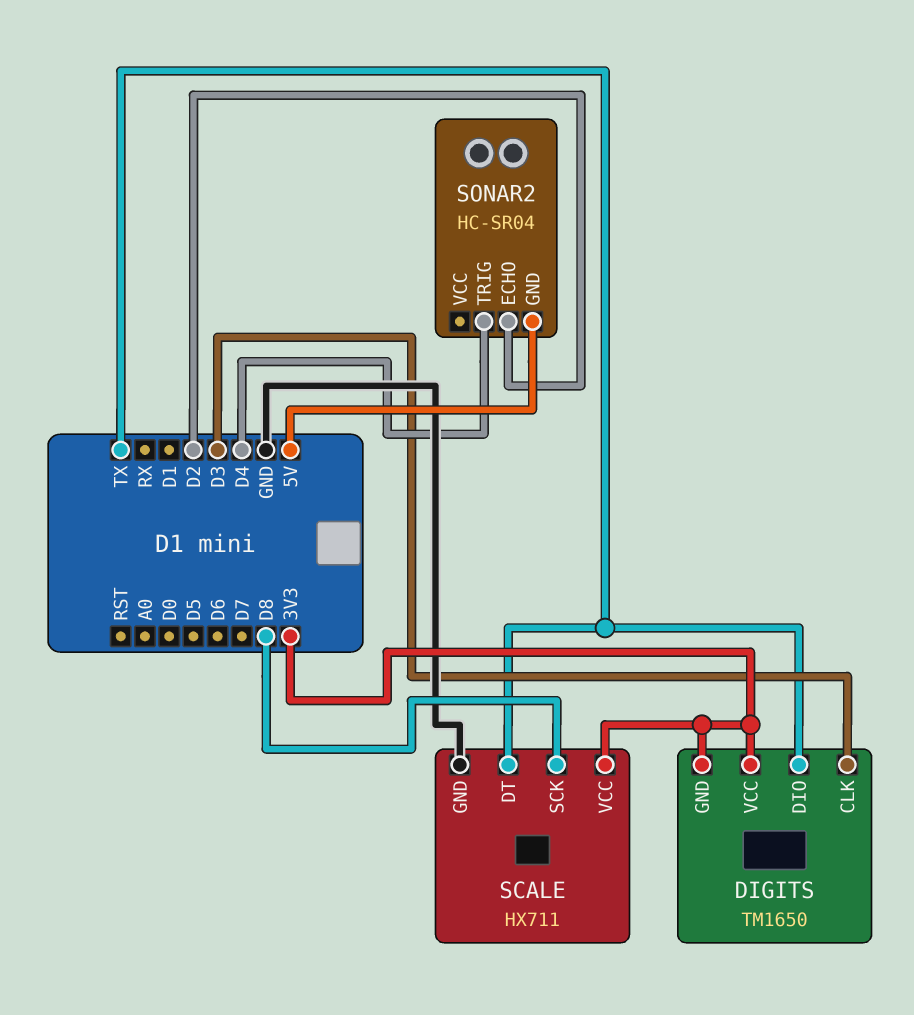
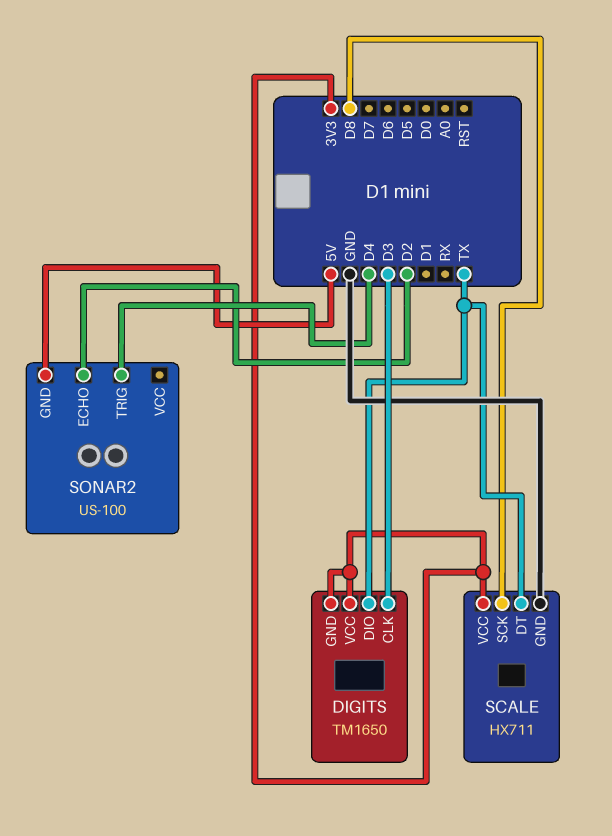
SONAR2: HC-SR04 -> US-100

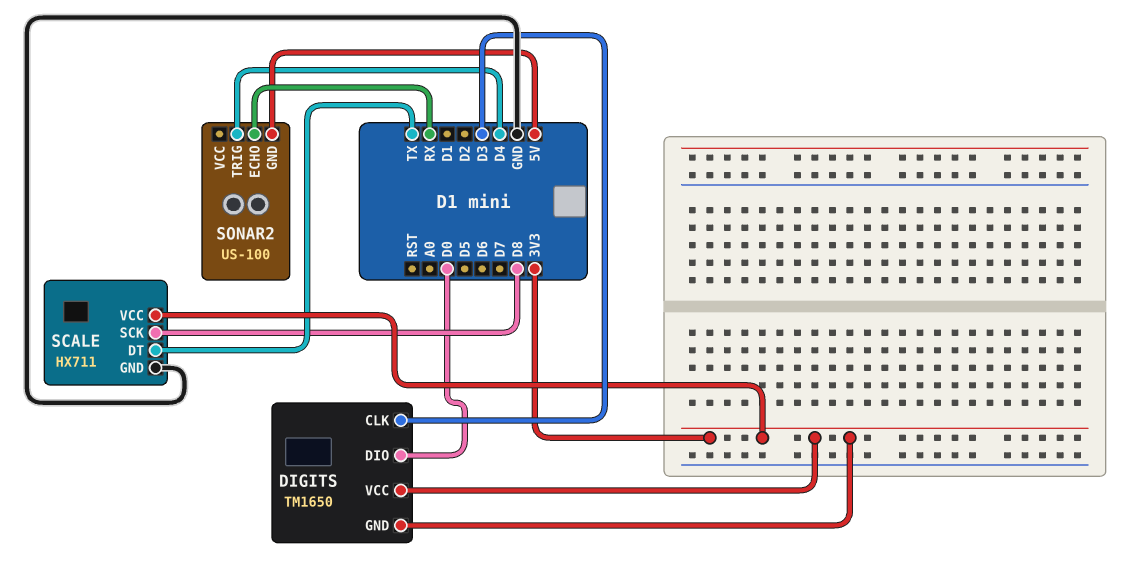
DIGITS pin DIO: TX -> D0
SONAR2 pin ECHO: D2 -> RX

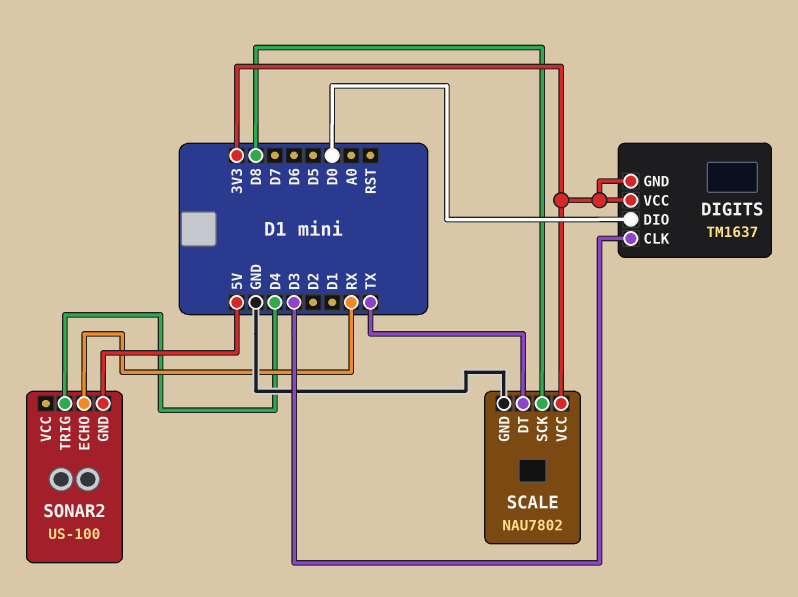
DIGITS: TM1650 -> TM1637
SCALE: HX711 -> NAU7802

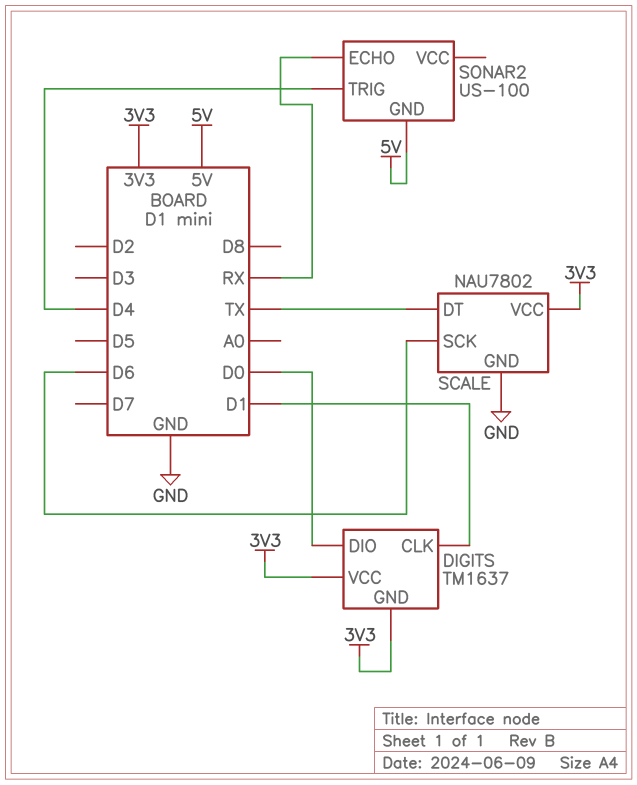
DIGITS pin CLK: D3 -> D1
SCALE pin SCK: D8 -> D6

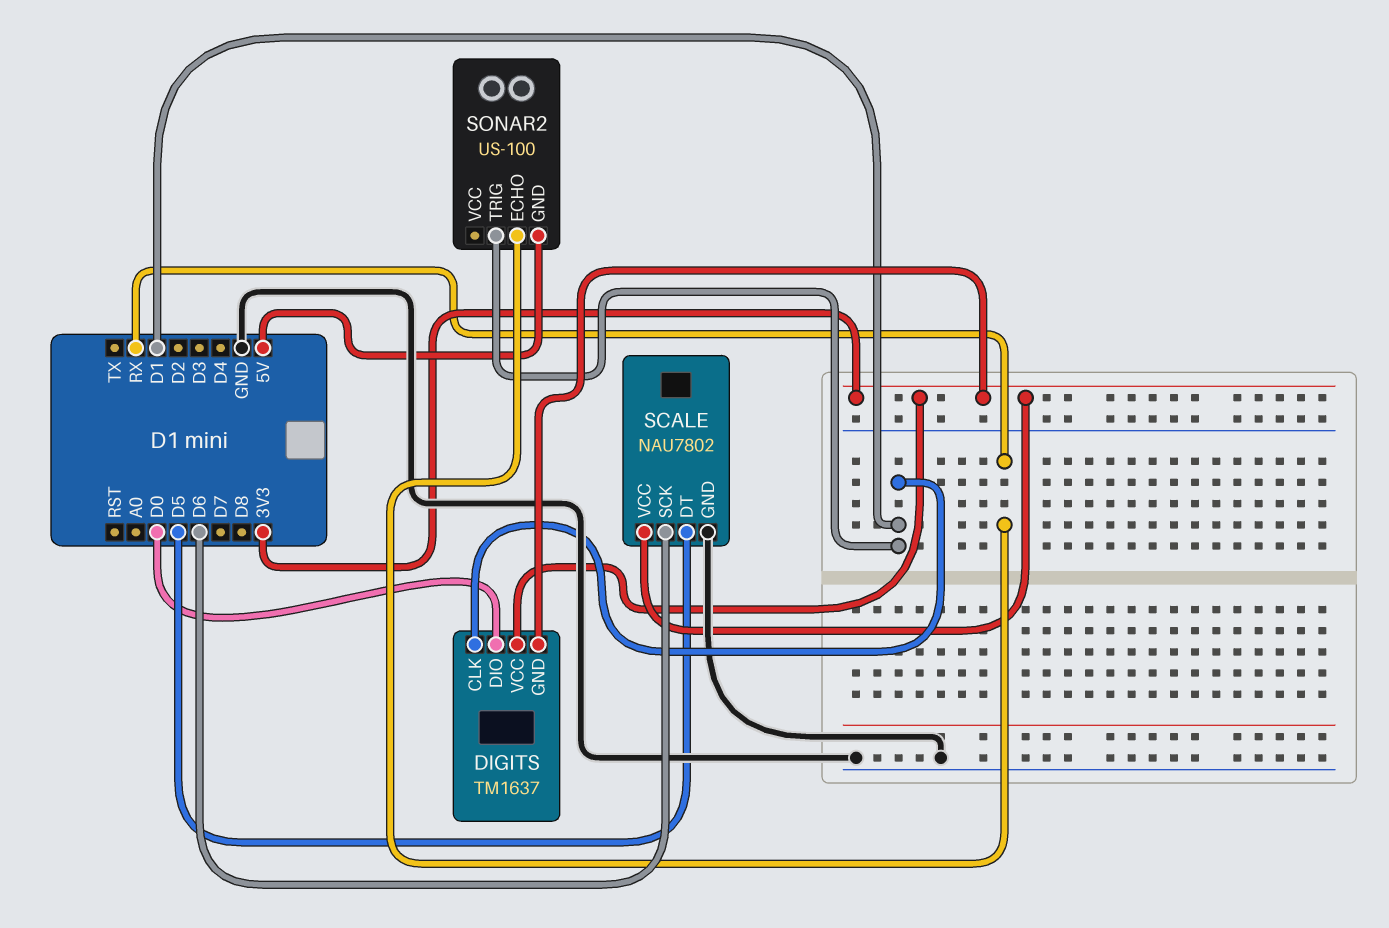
SCALE pin DT: TX -> D5
SONAR2 pin TRIG: D4 -> D1

